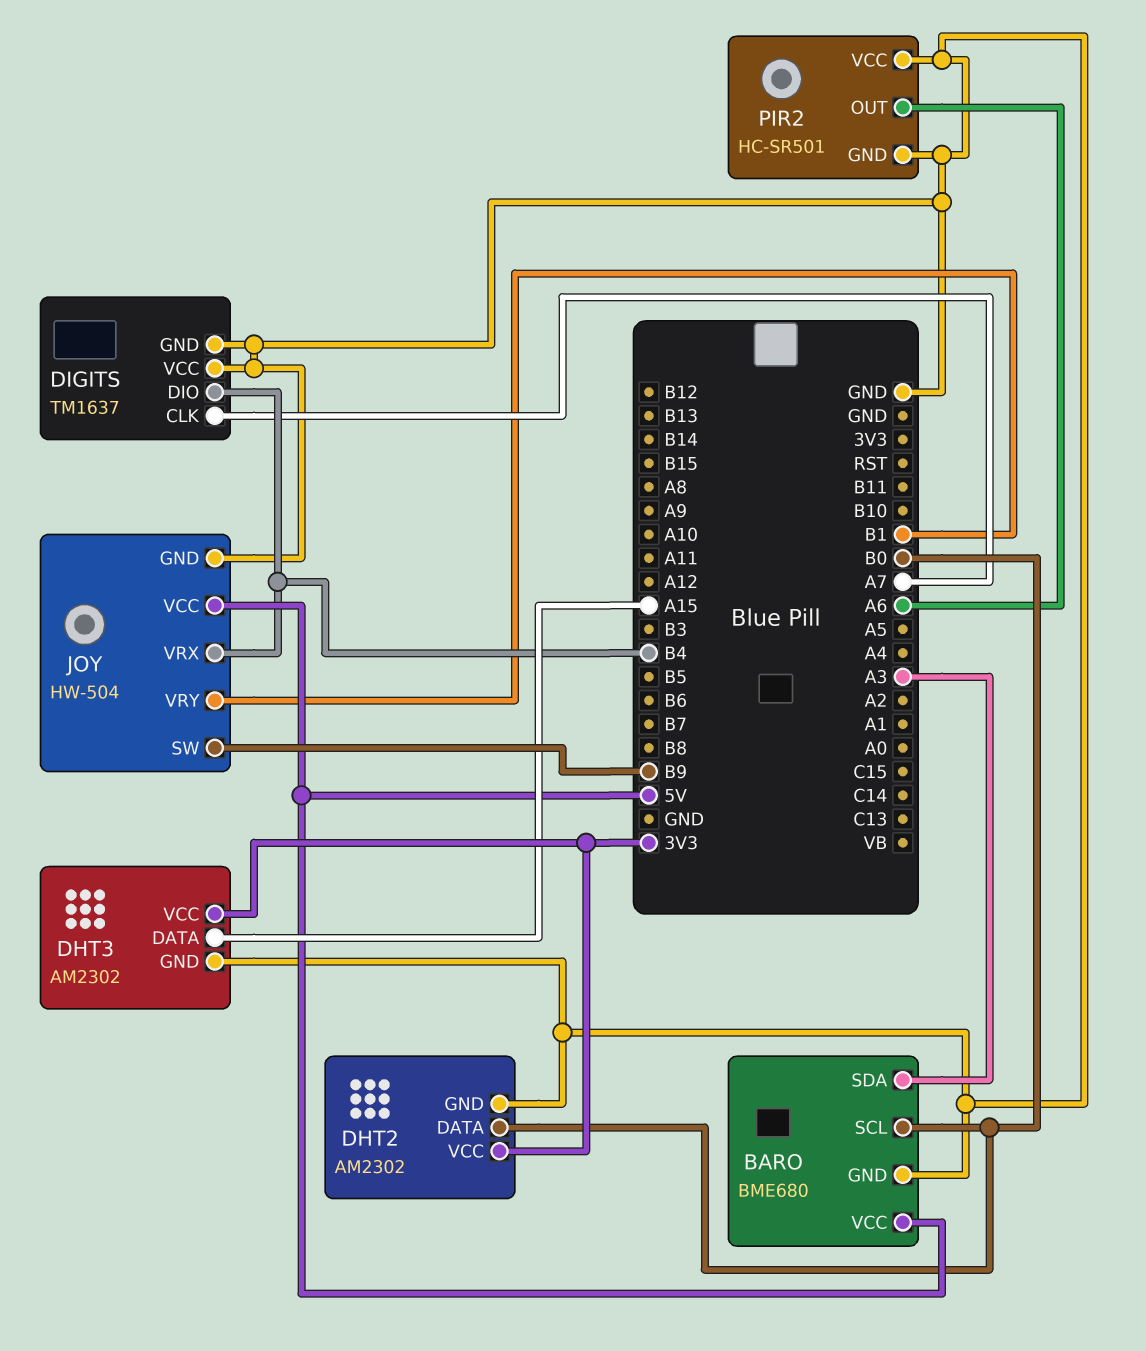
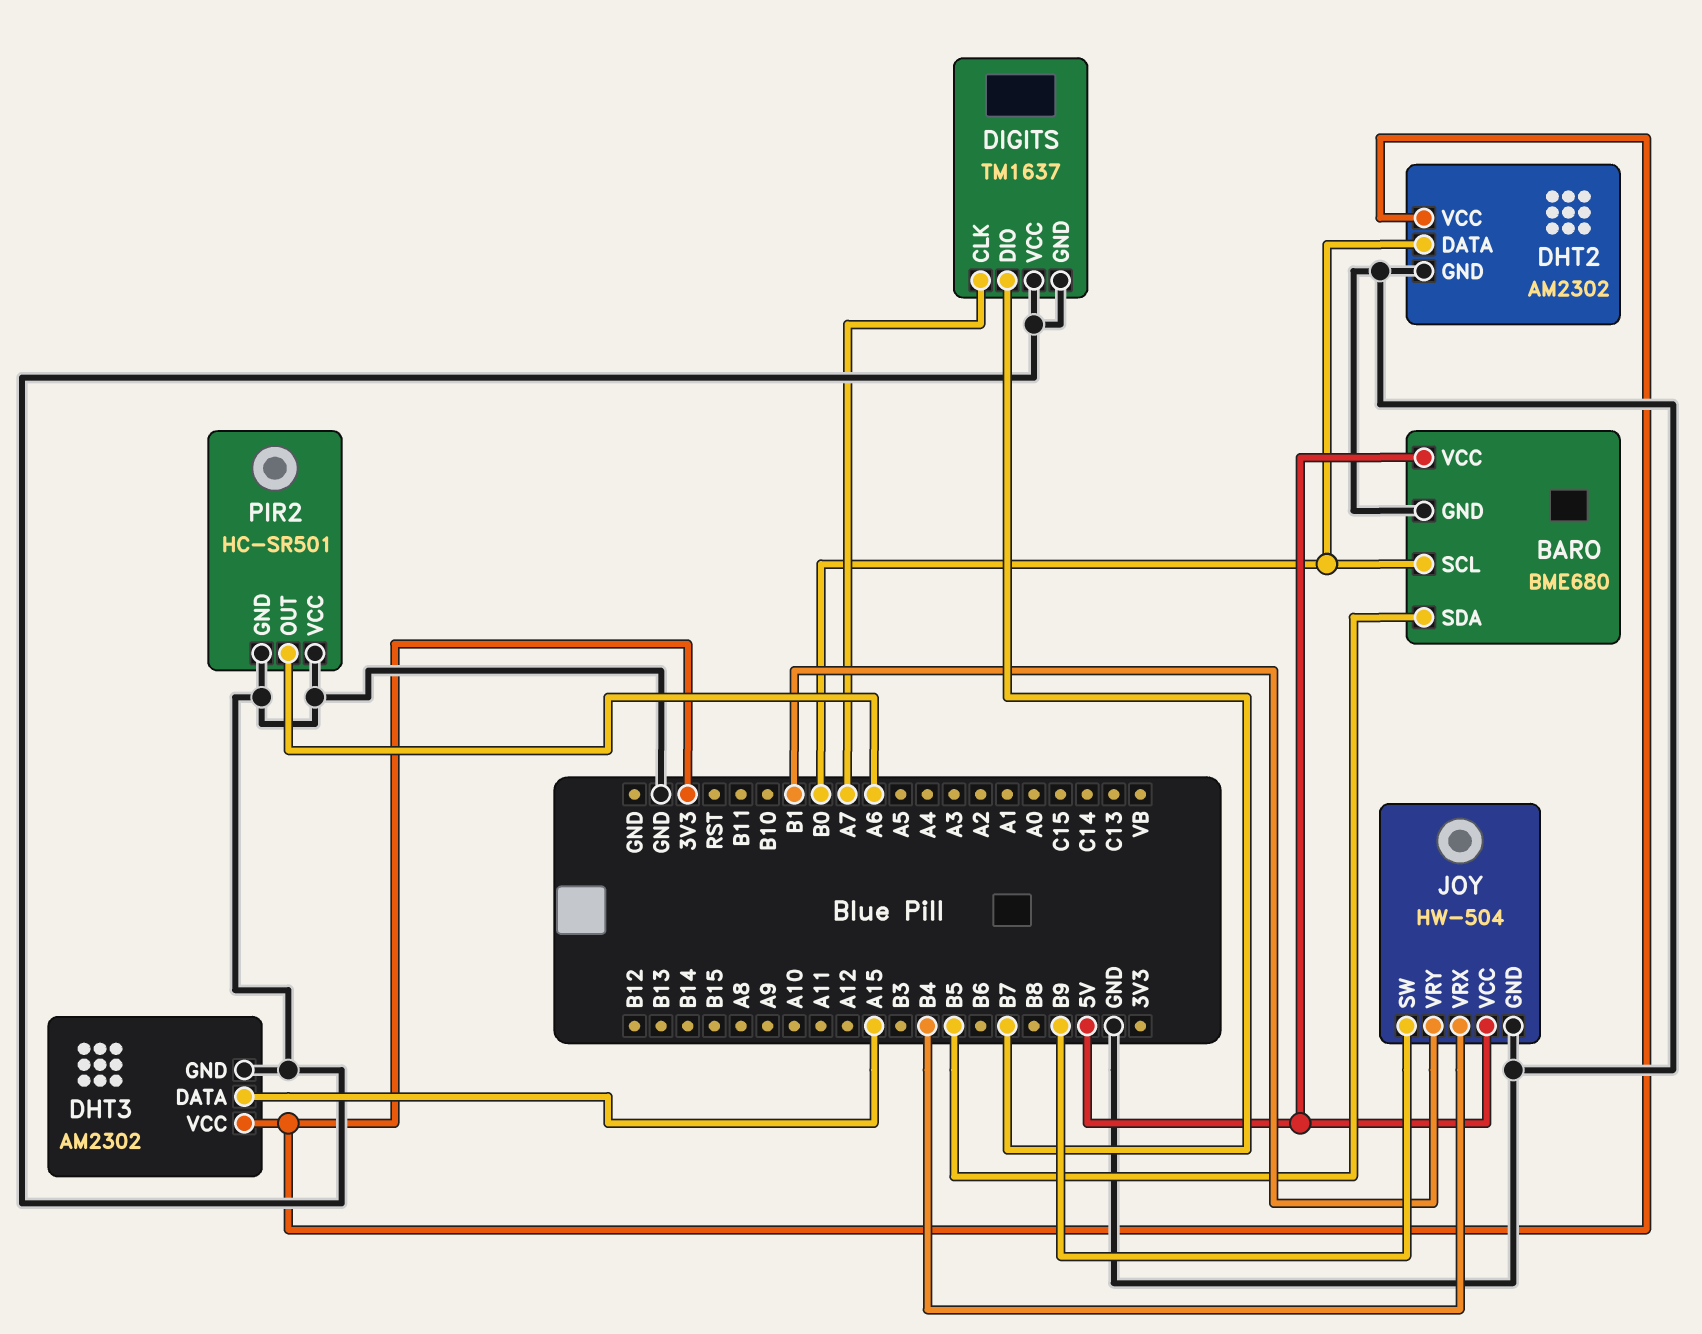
BARO pin SDA: A3 -> B5
DIGITS pin DIO: B4 -> B7

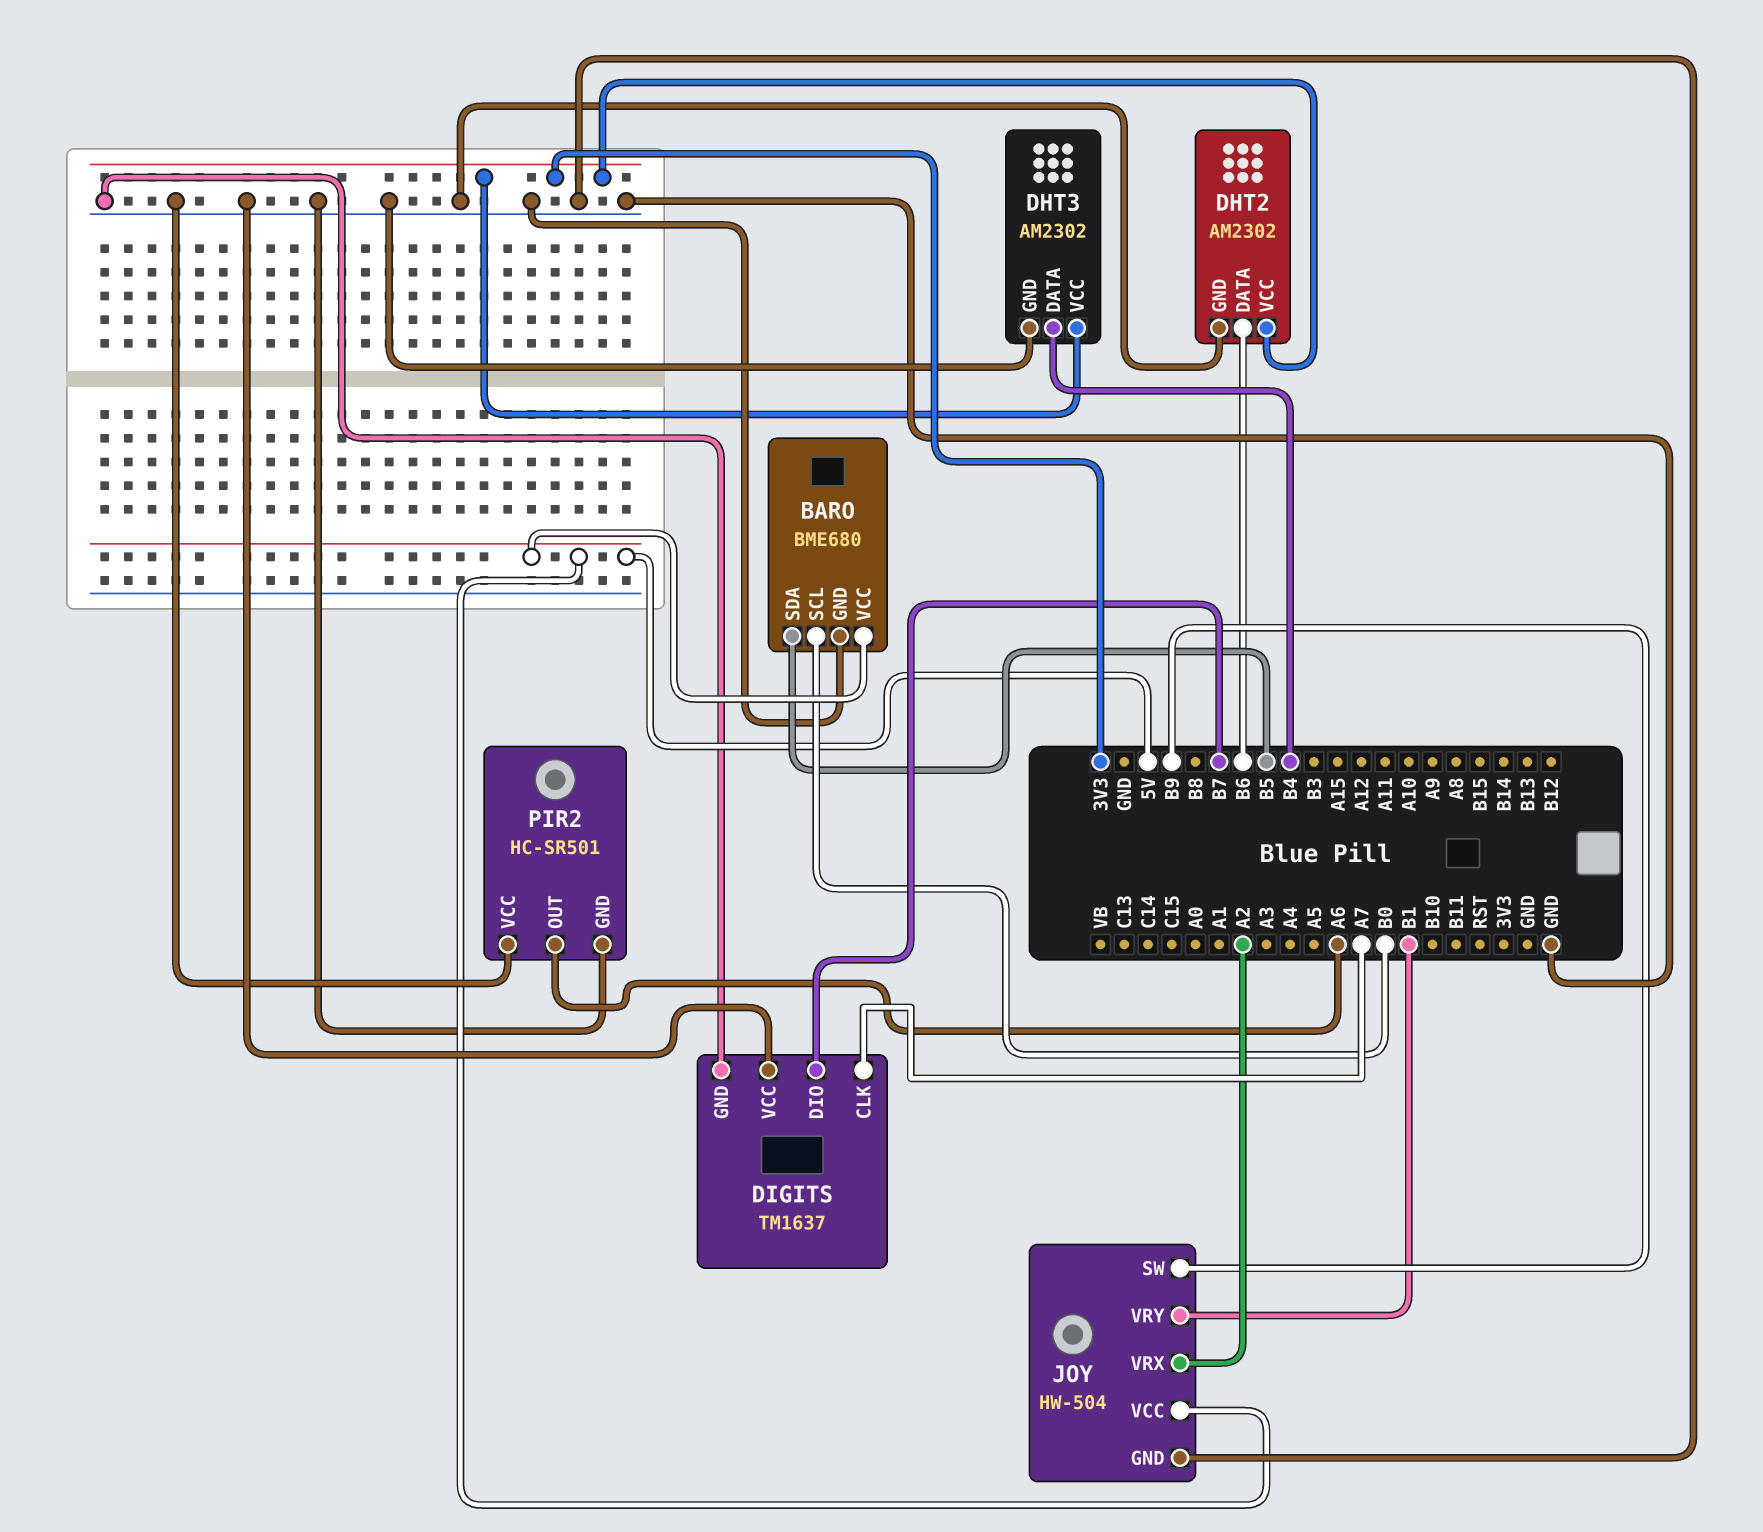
DHT2 pin DATA: B0 -> B6
DHT3 pin DATA: A15 -> B4
JOY pin VRX: B4 -> A2

